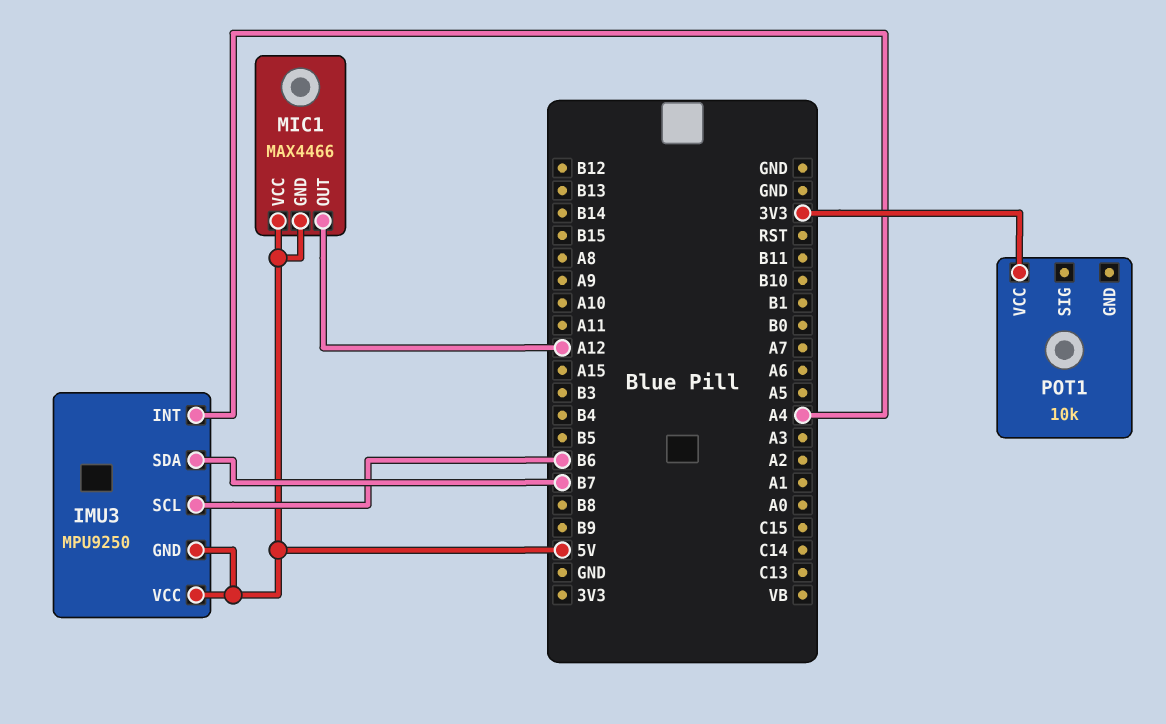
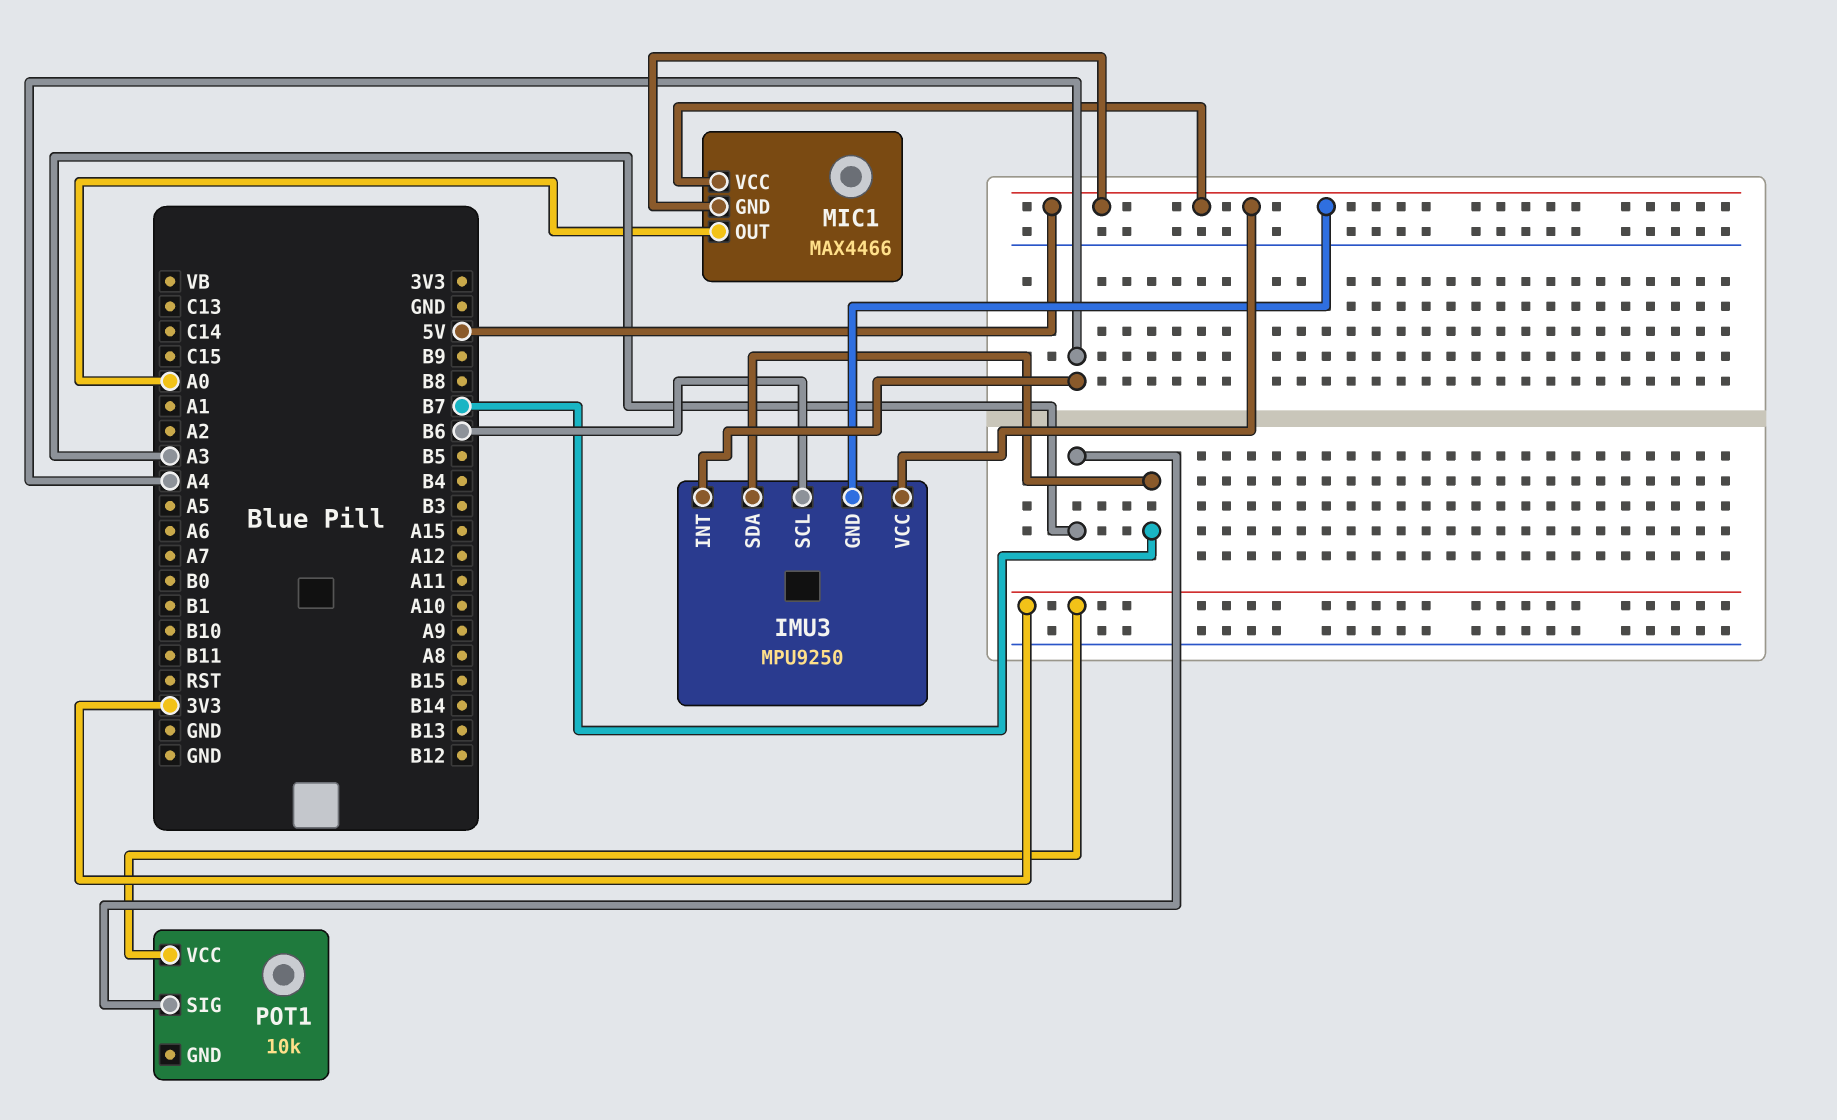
MIC1 pin OUT: A12 -> A0
POT1 pin SIG: none -> A3

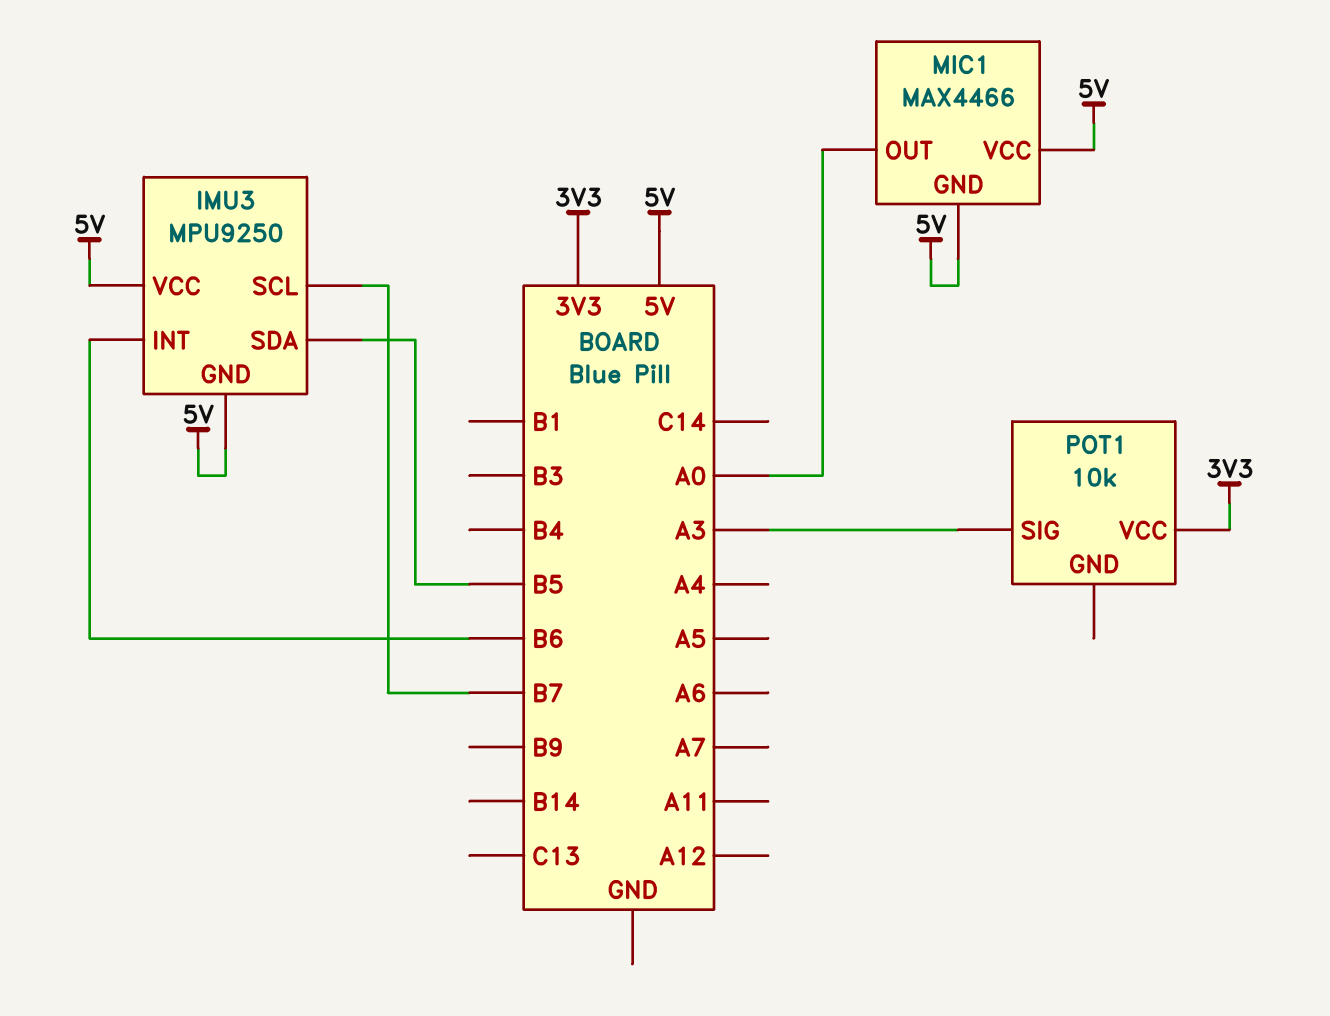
IMU3 pin INT: A4 -> B6
IMU3 pin SCL: B6 -> B7
IMU3 pin SDA: B7 -> B5

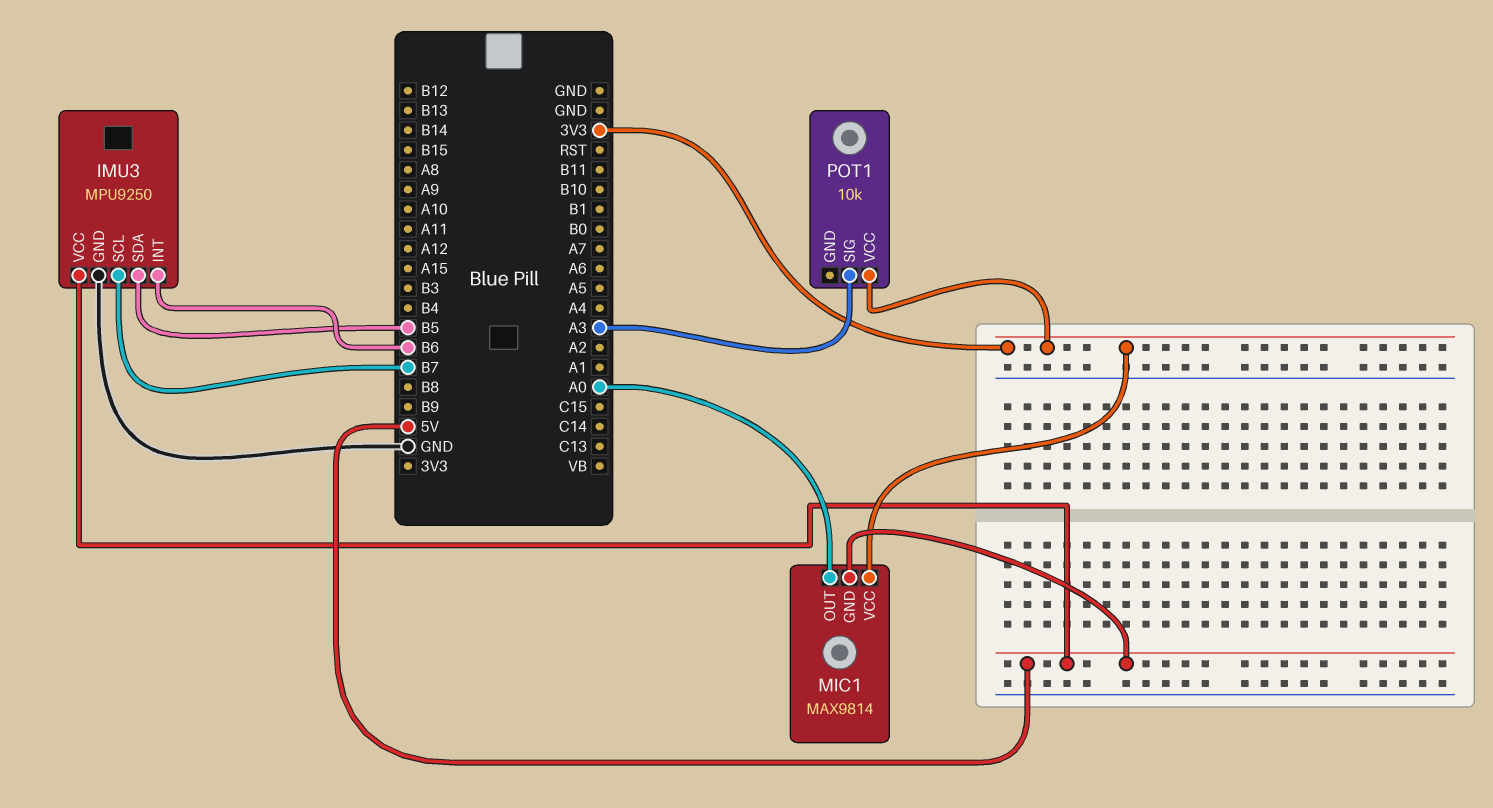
IMU3 pin GND: 5V -> GND
MIC1: MAX4466 -> MAX9814
MIC1 pin VCC: 5V -> 3V3

